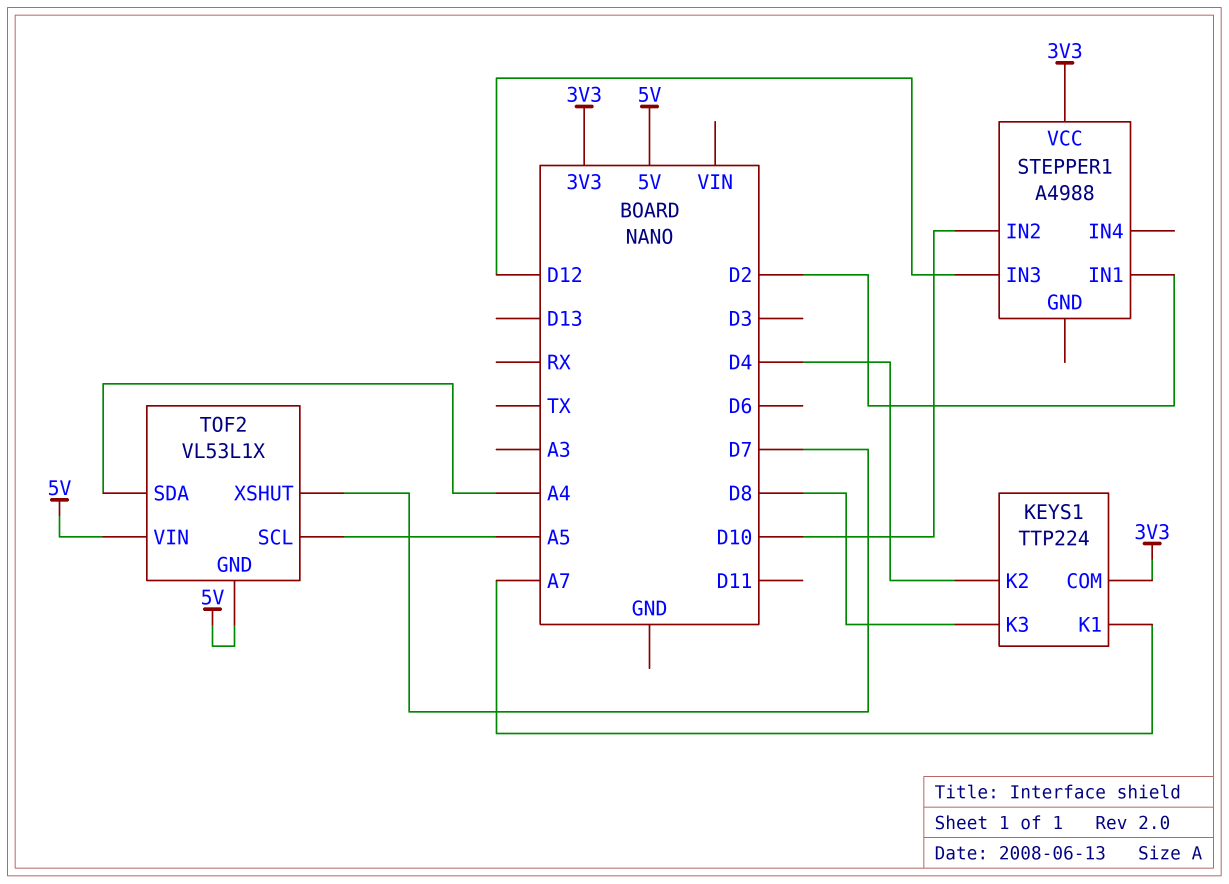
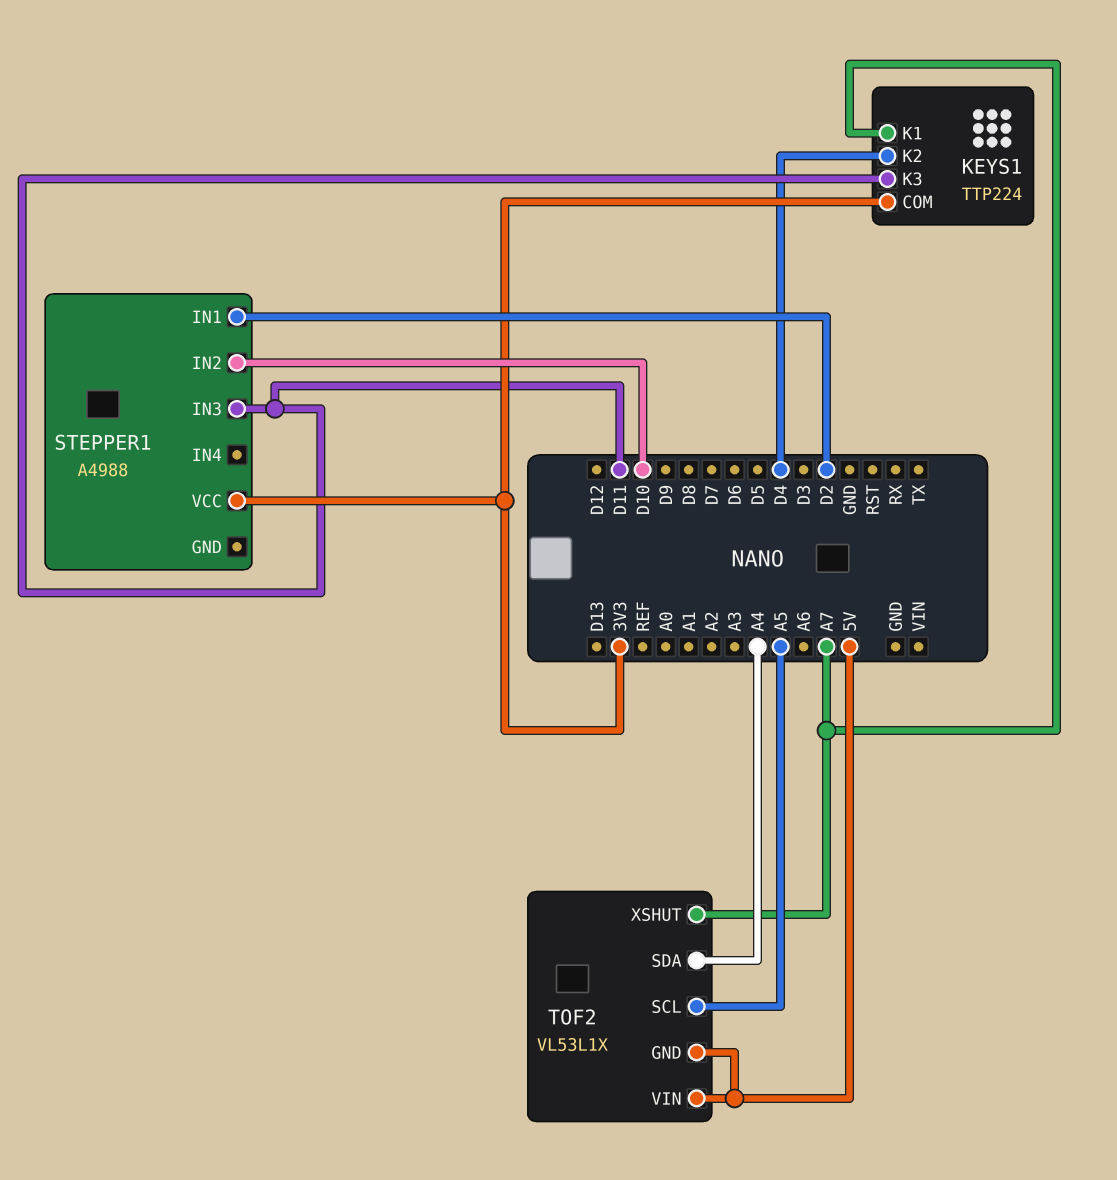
KEYS1 pin K3: D8 -> D11
STEPPER1 pin IN3: D12 -> D11
TOF2 pin XSHUT: D7 -> A7

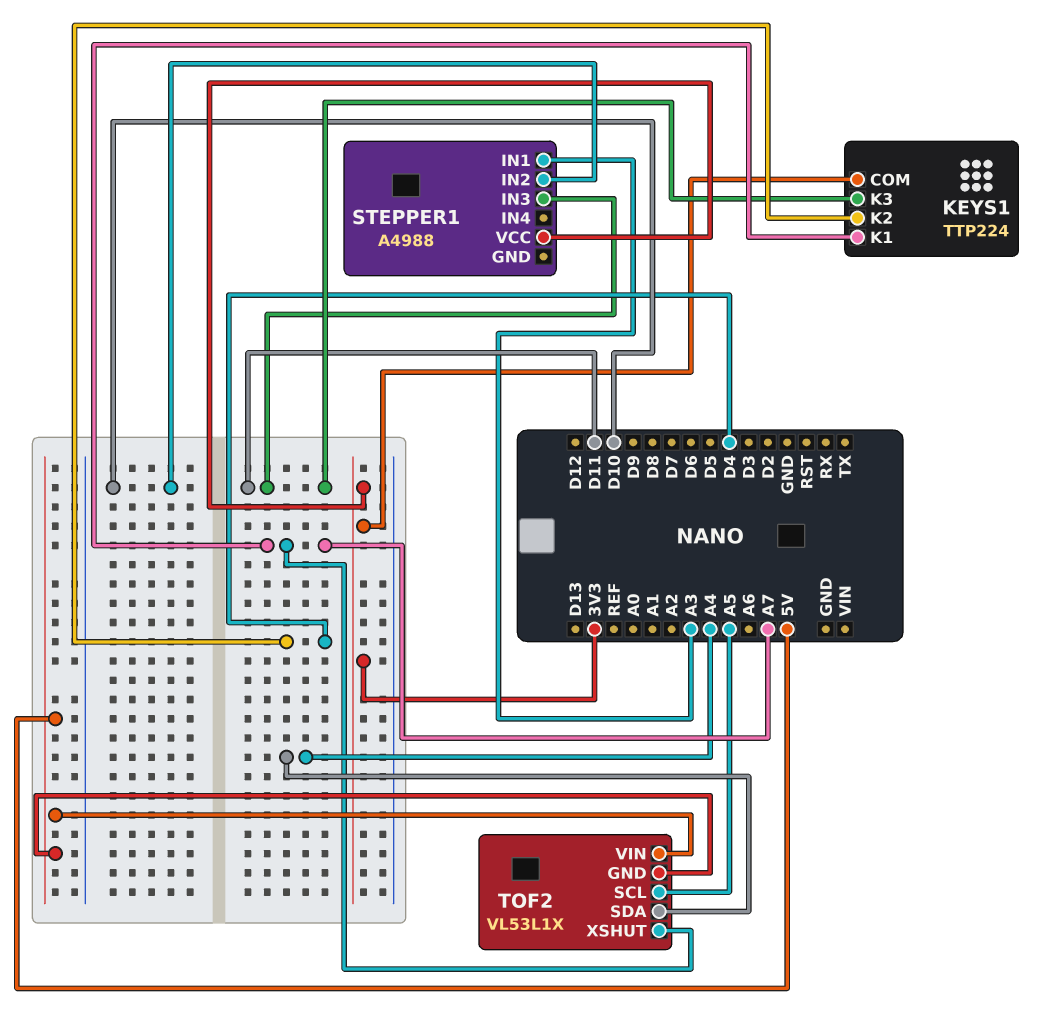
STEPPER1 pin IN1: D2 -> A3

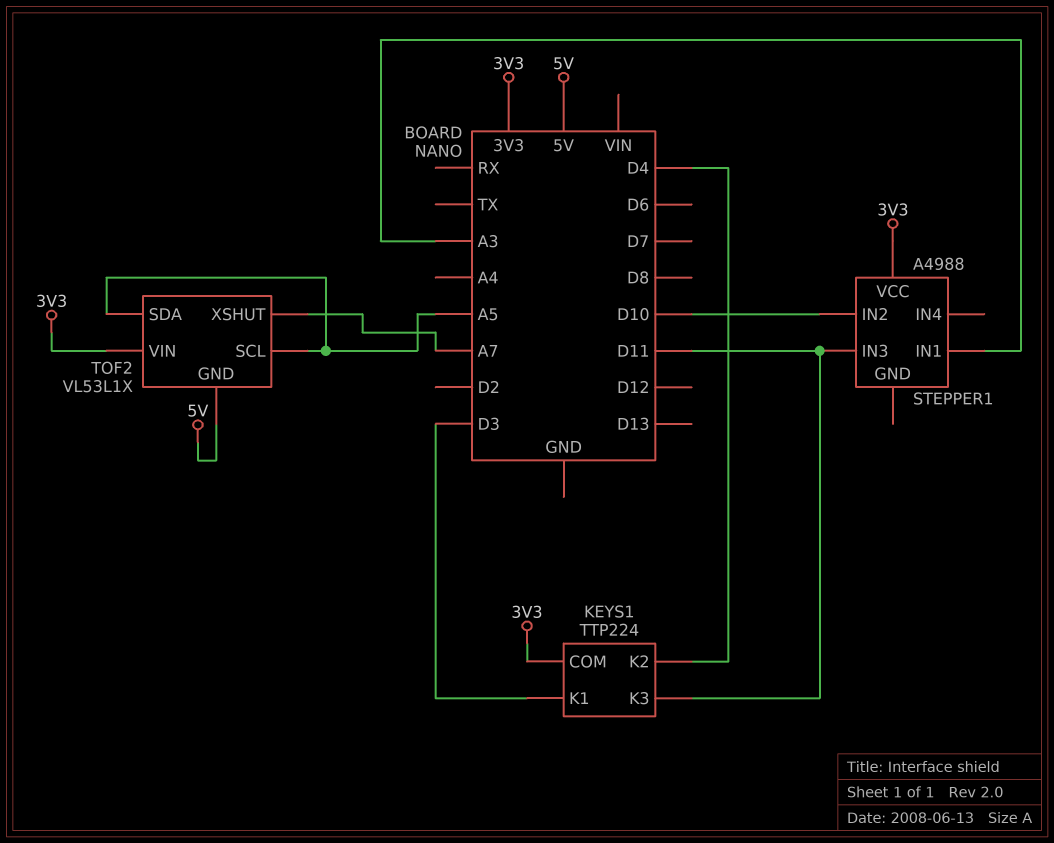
KEYS1 pin K1: A7 -> D3
TOF2 pin SDA: A4 -> A5
TOF2 pin VIN: 5V -> 3V3

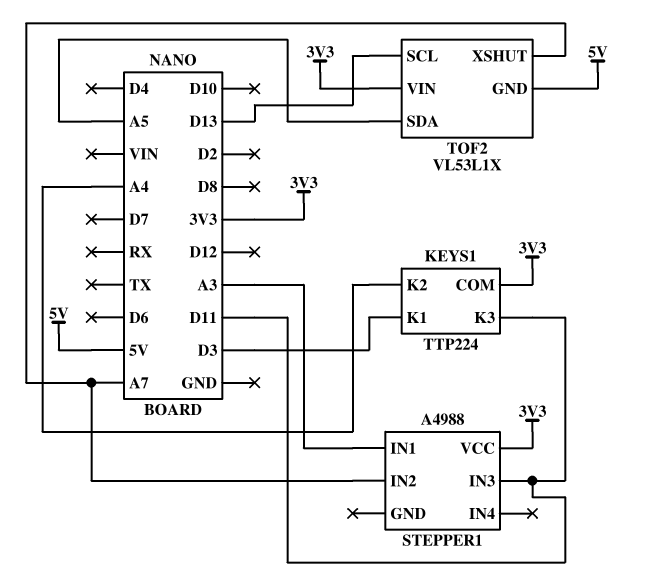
KEYS1 pin K2: D4 -> A4
STEPPER1 pin IN2: D10 -> A7
TOF2 pin SCL: A5 -> D13

